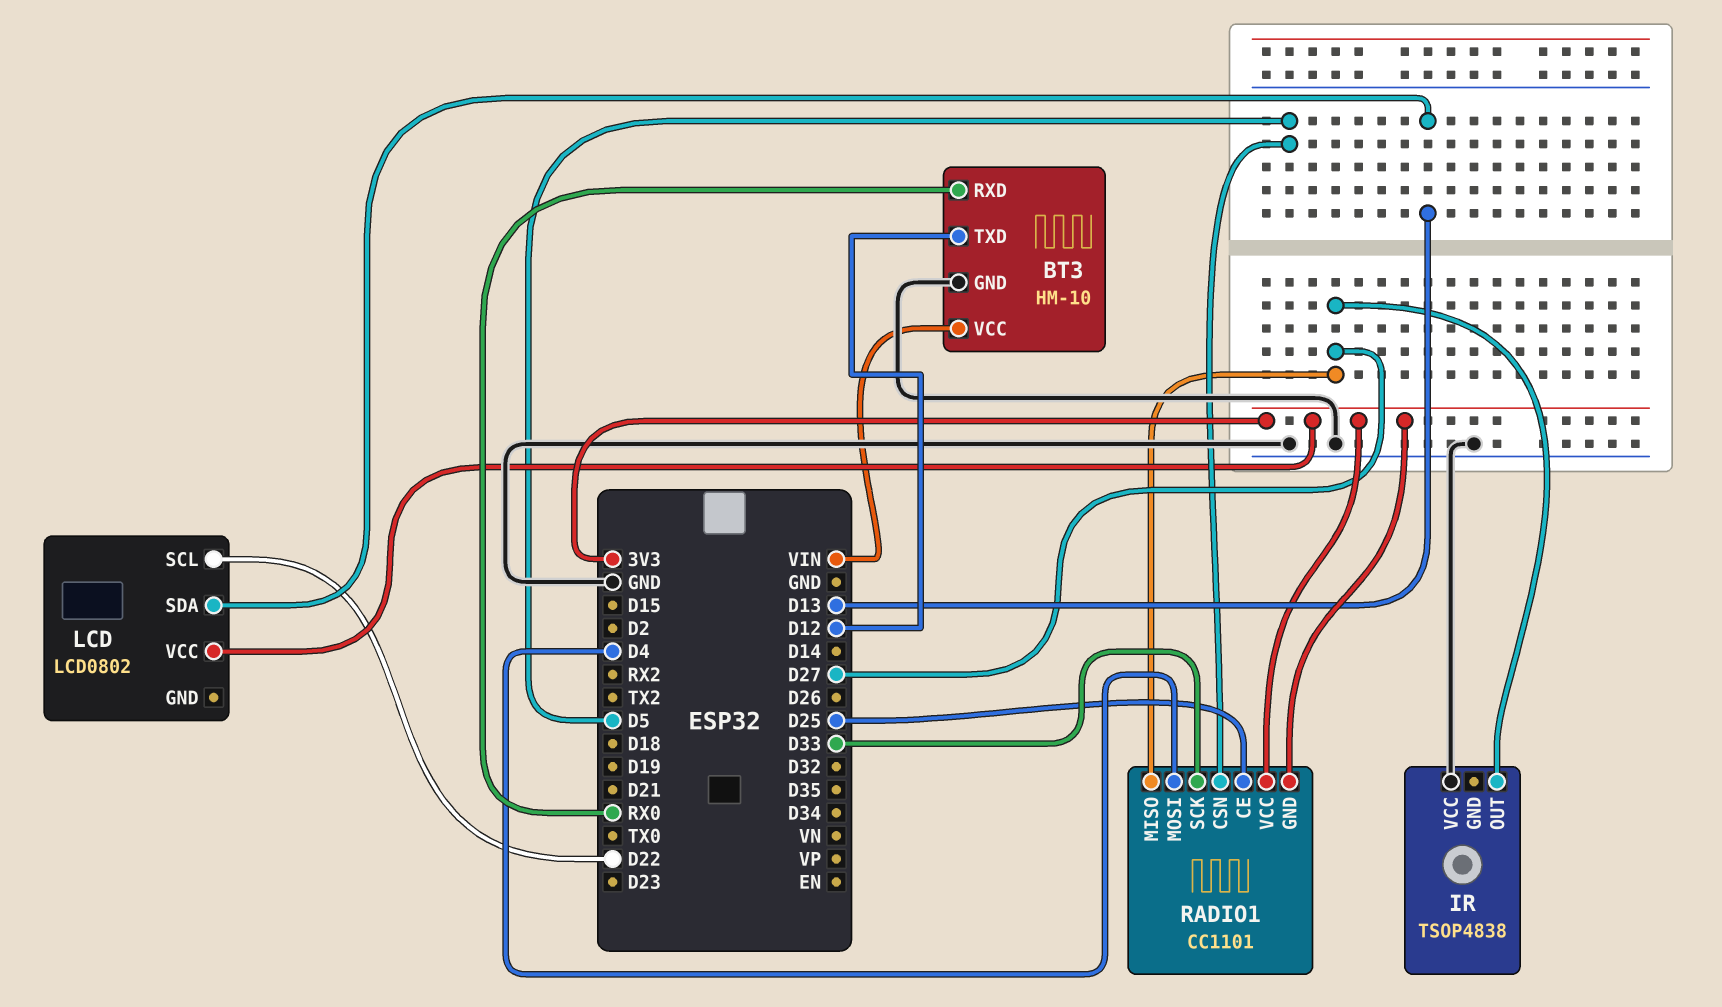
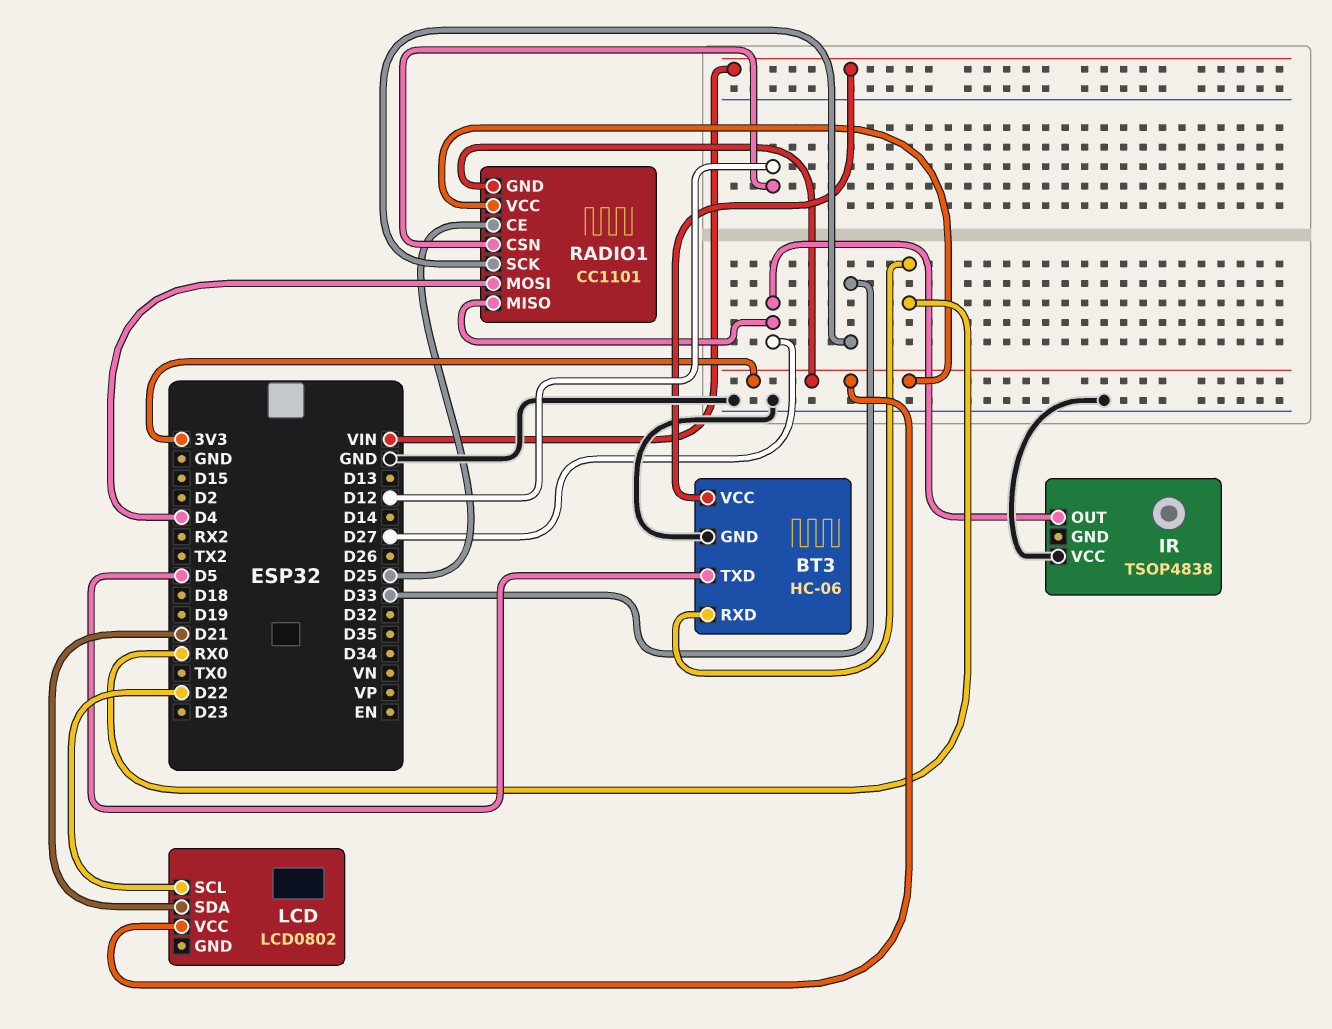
BT3: HM-10 -> HC-06
BT3 pin TXD: D12 -> D5
LCD pin SDA: D13 -> D21
RADIO1 pin CSN: D5 -> D12

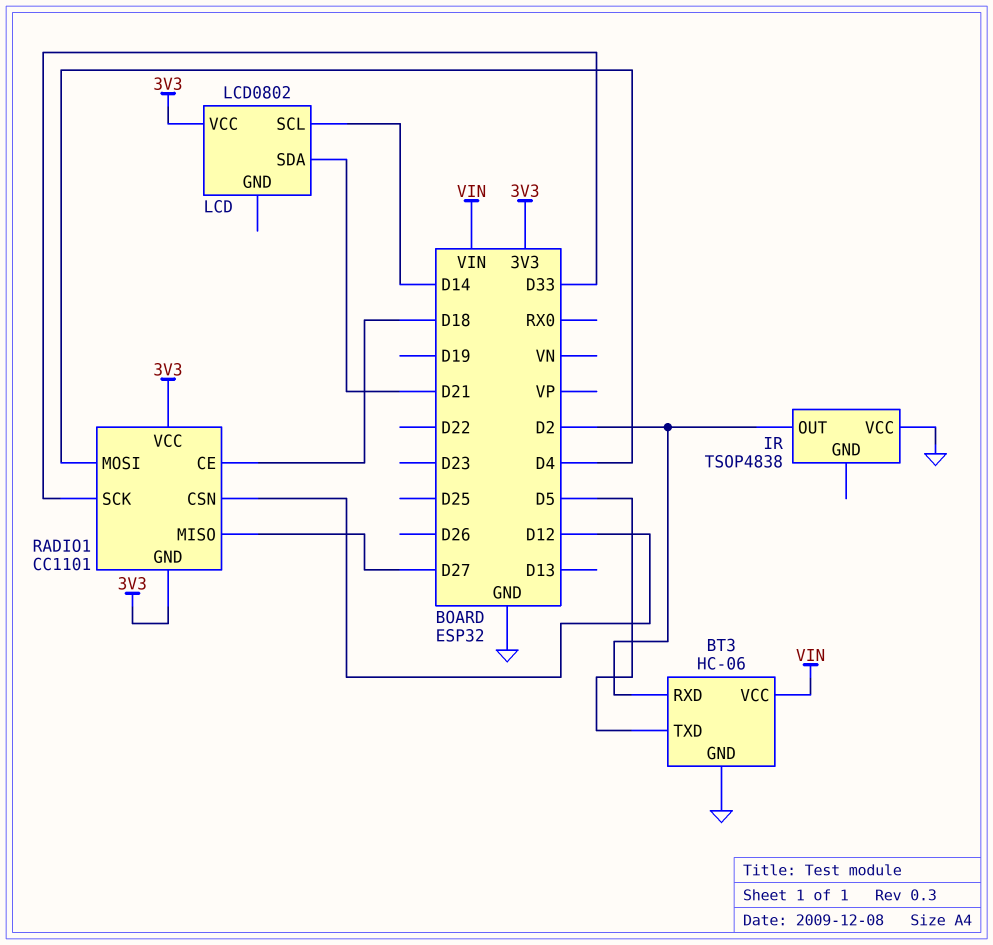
BT3 pin RXD: RX0 -> D2
IR pin OUT: D27 -> D2
LCD pin SCL: D22 -> D14
RADIO1 pin CE: D25 -> D18

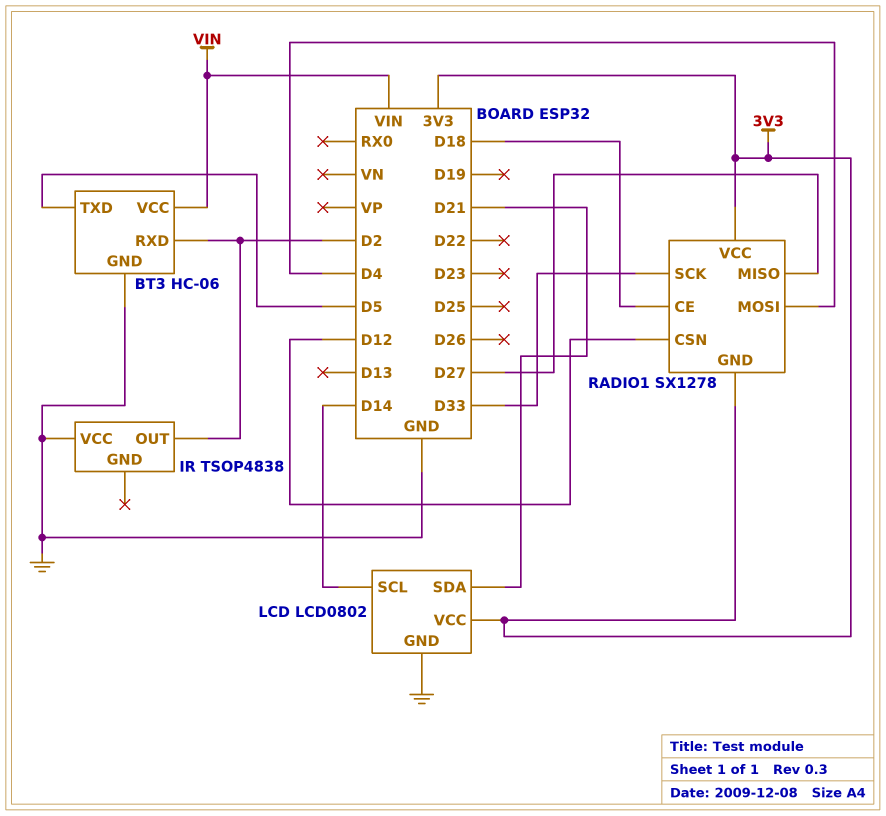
LCD pin GND: none -> GND
RADIO1: CC1101 -> SX1278

